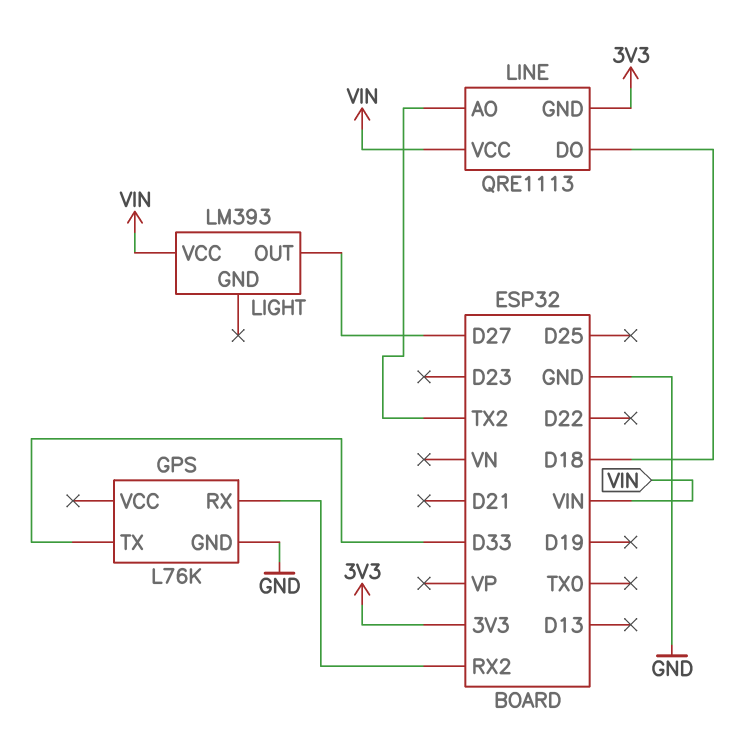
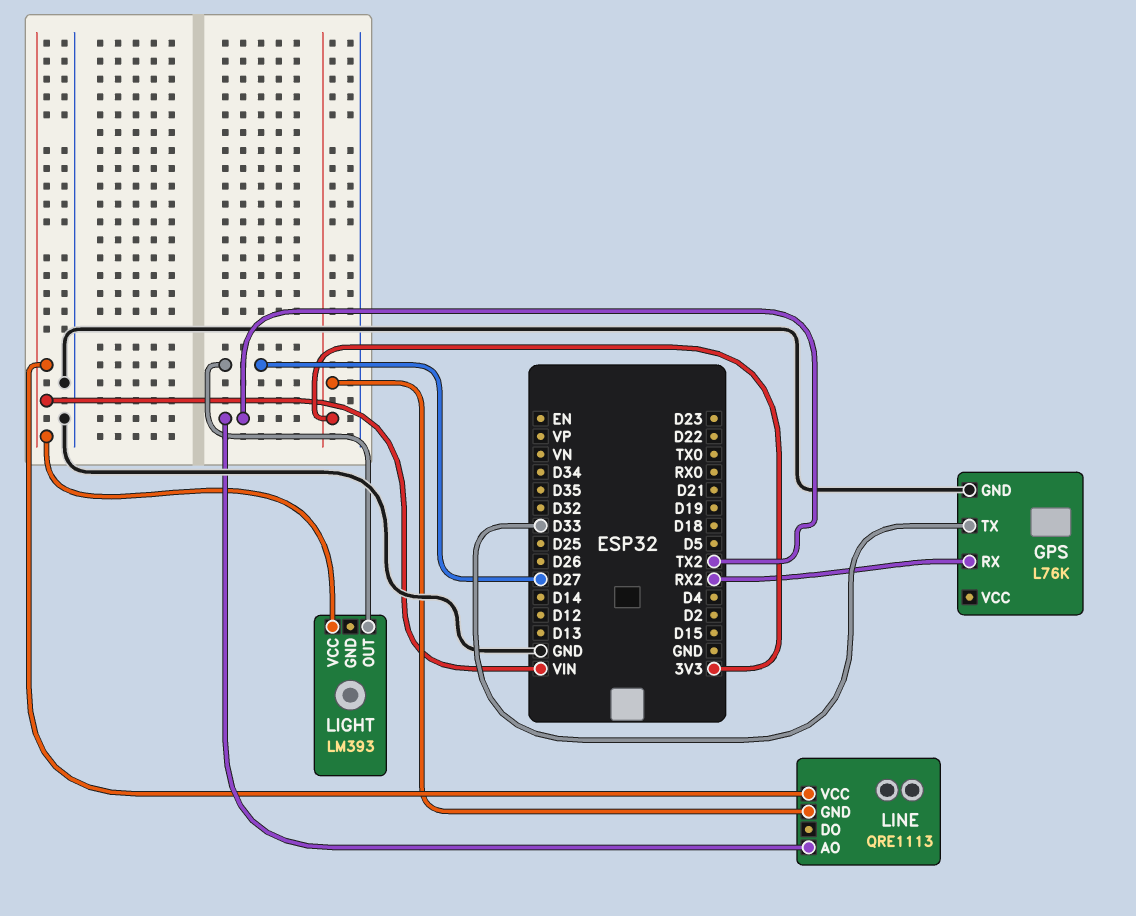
LINE pin DO: D18 -> none

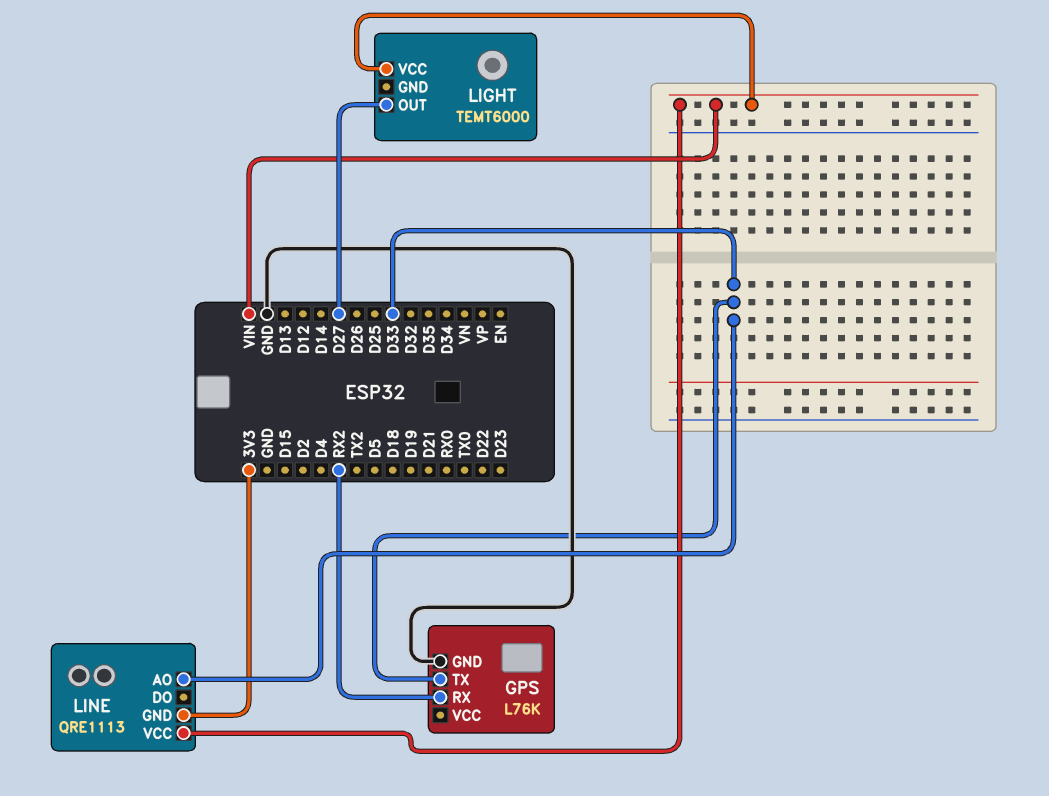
LIGHT: LM393 -> TEMT6000
LINE pin AO: TX2 -> D33

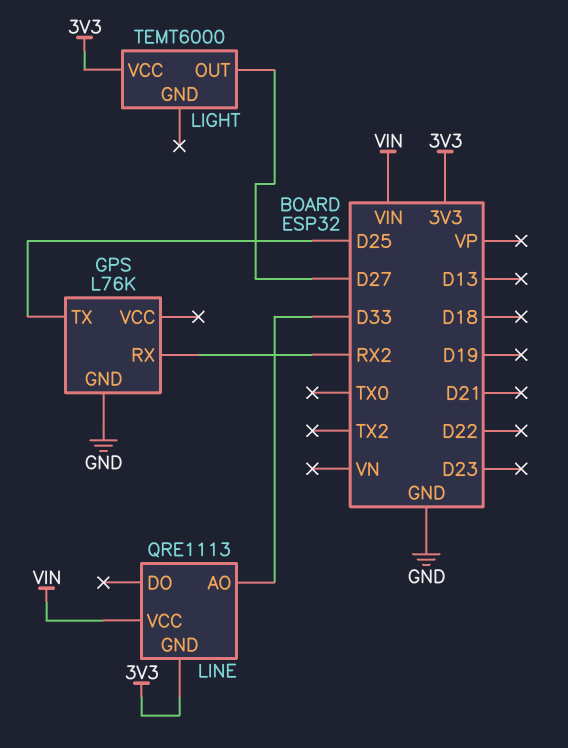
GPS pin TX: D33 -> D25
LIGHT pin VCC: VIN -> 3V3

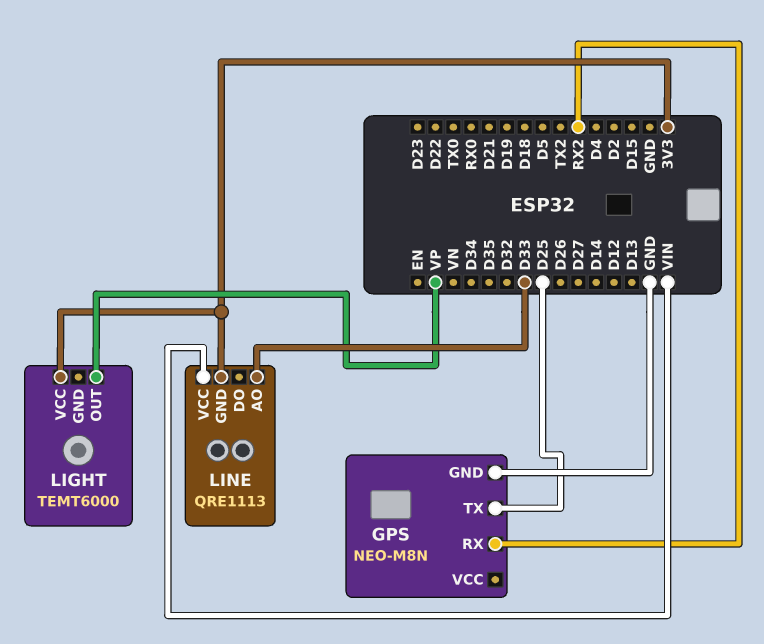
GPS: L76K -> NEO-M8N
LIGHT pin OUT: D27 -> VP

